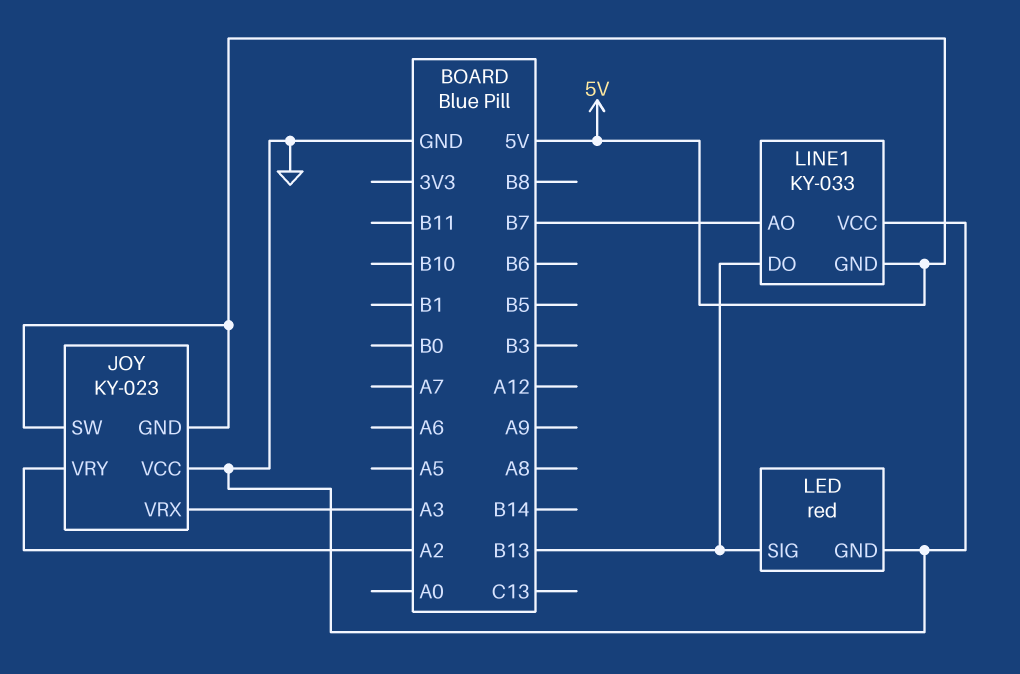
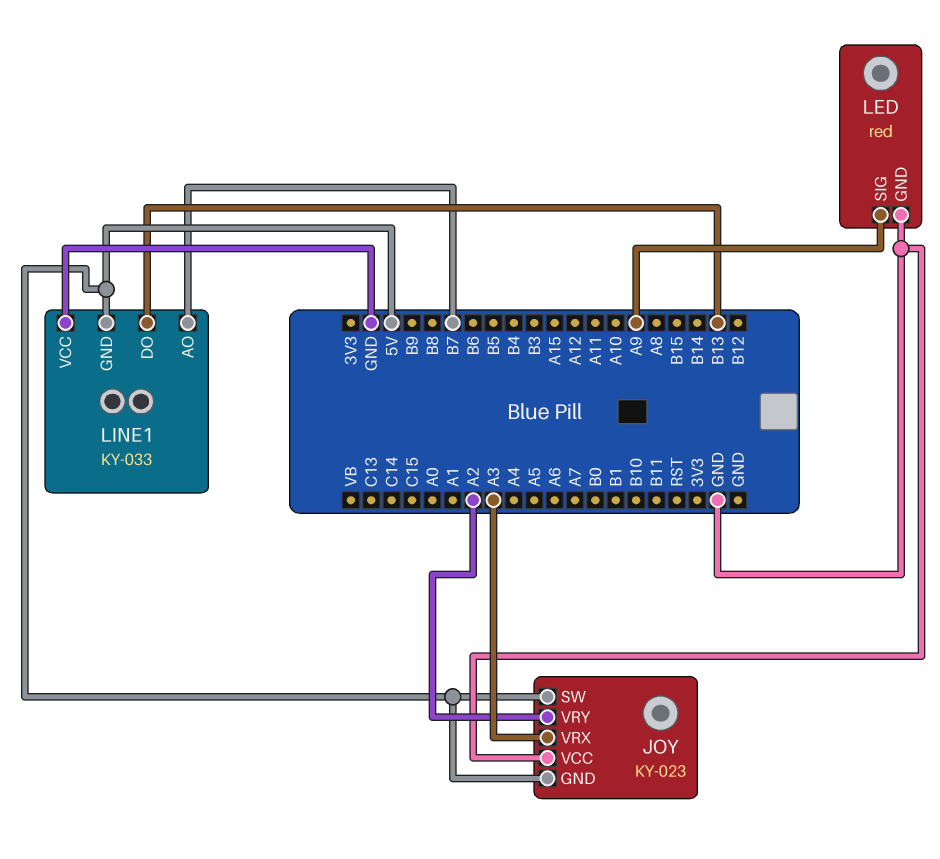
LED pin SIG: B13 -> A9

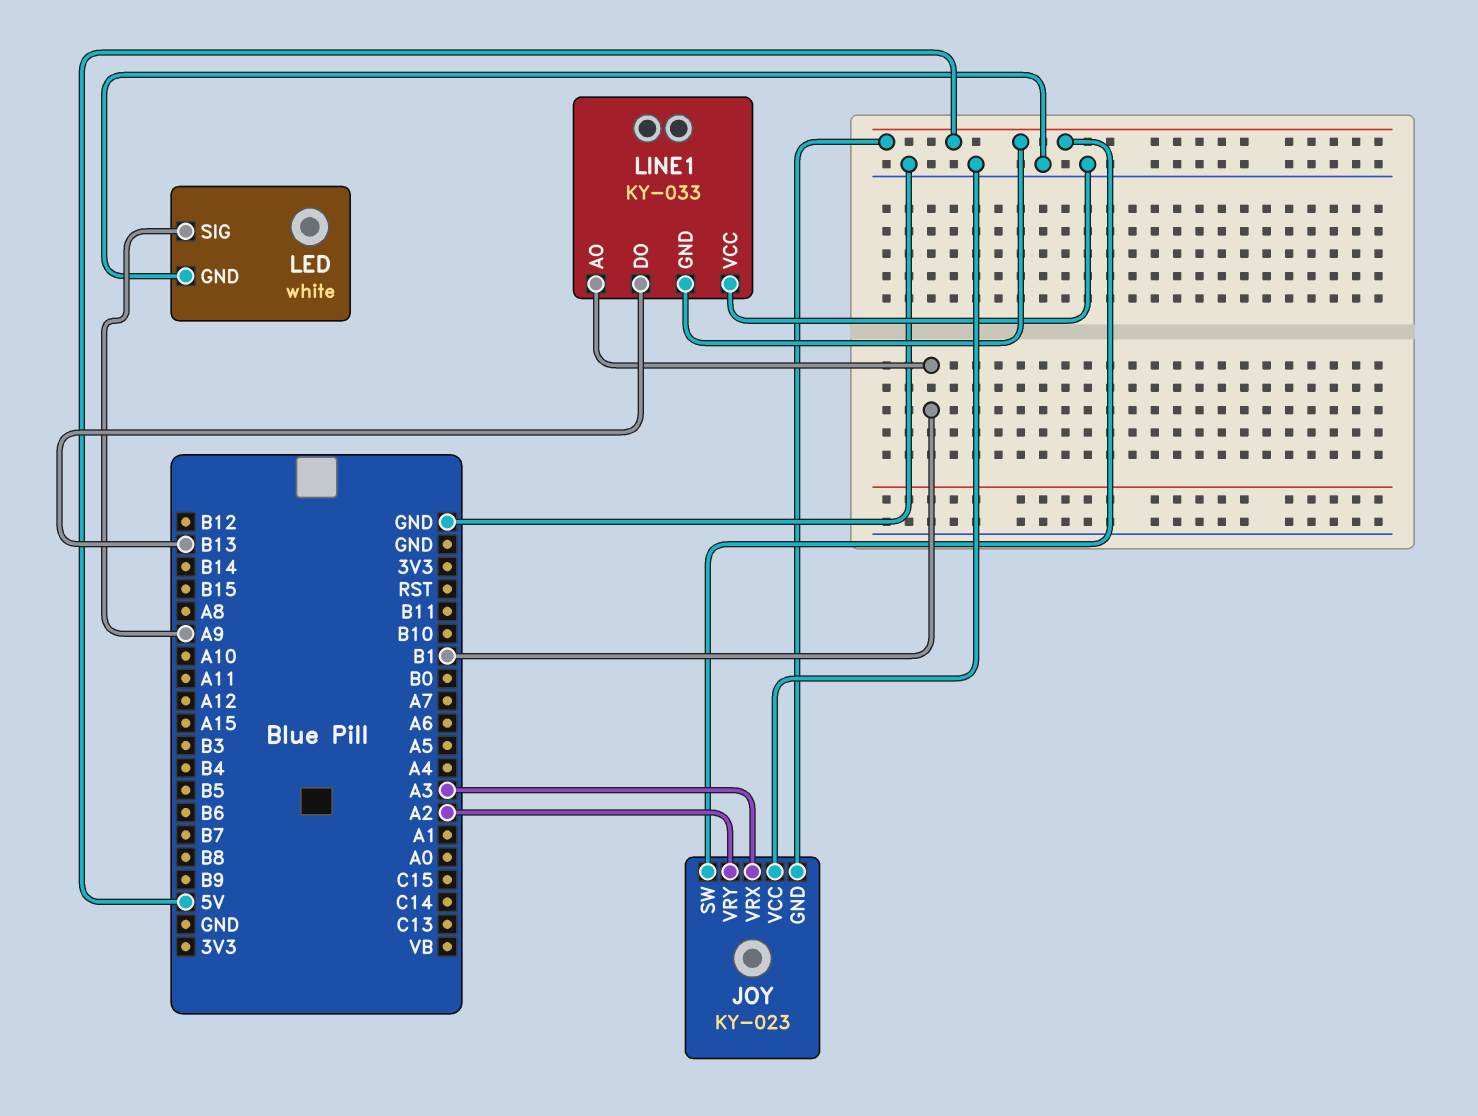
LED: red -> white
LINE1 pin AO: B7 -> B1

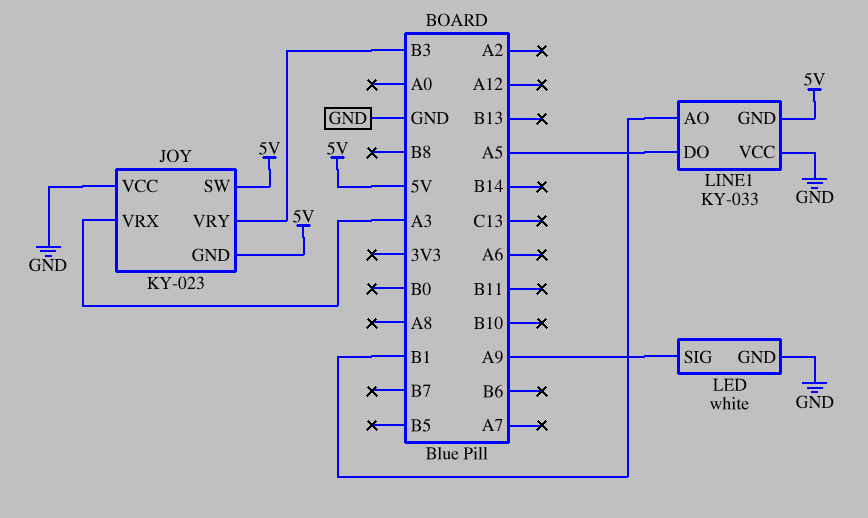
JOY pin VRY: A2 -> B3
LINE1 pin DO: B13 -> A5

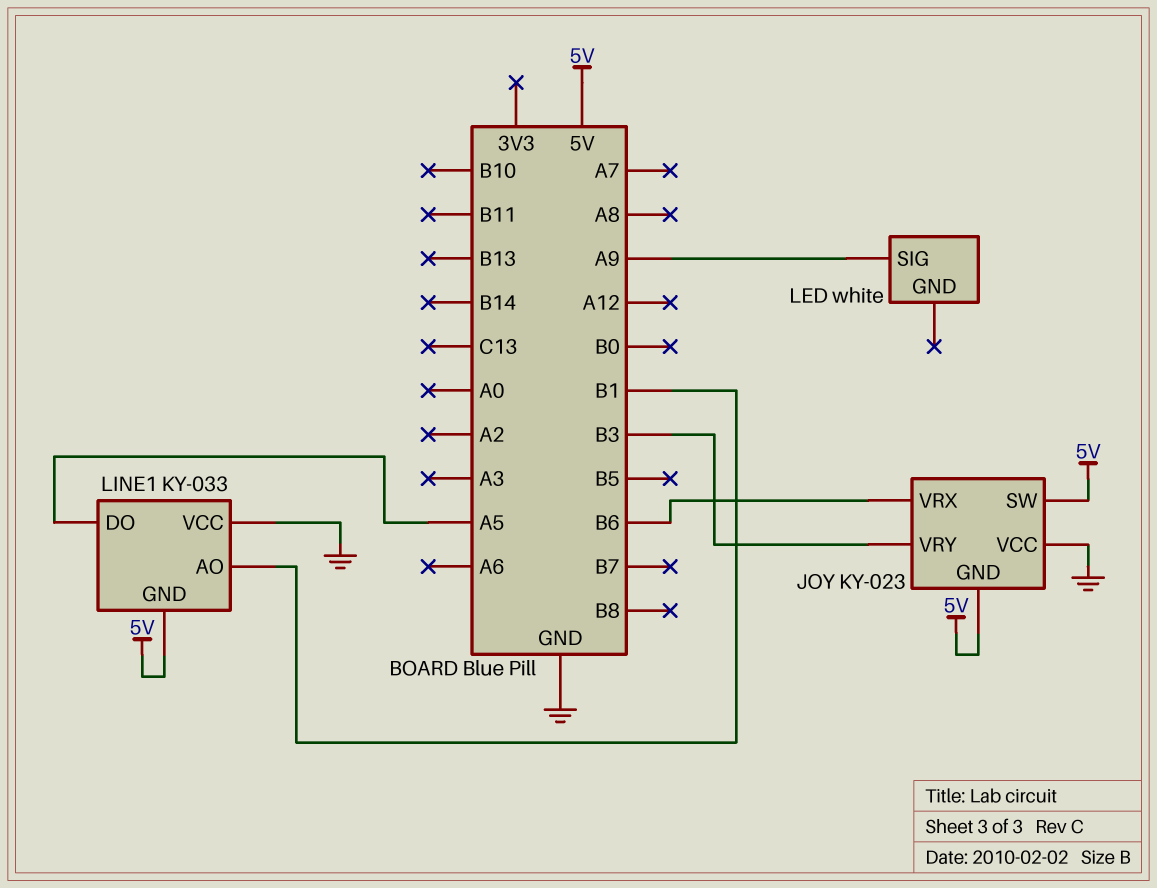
JOY pin VRX: A3 -> B6
LED pin GND: GND -> none

